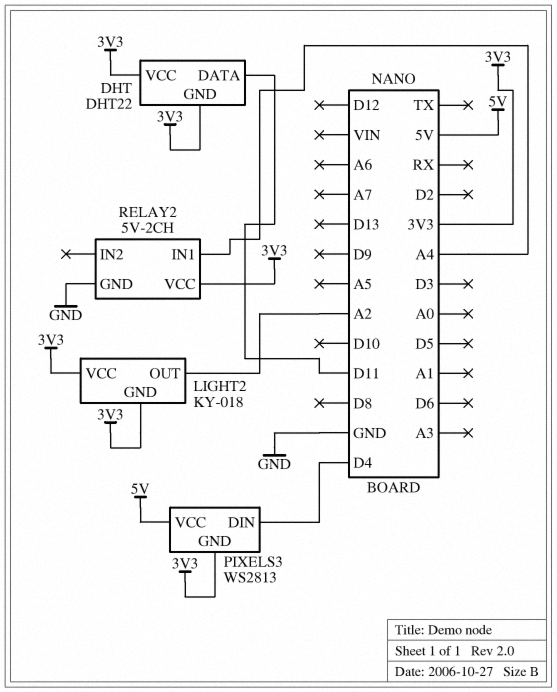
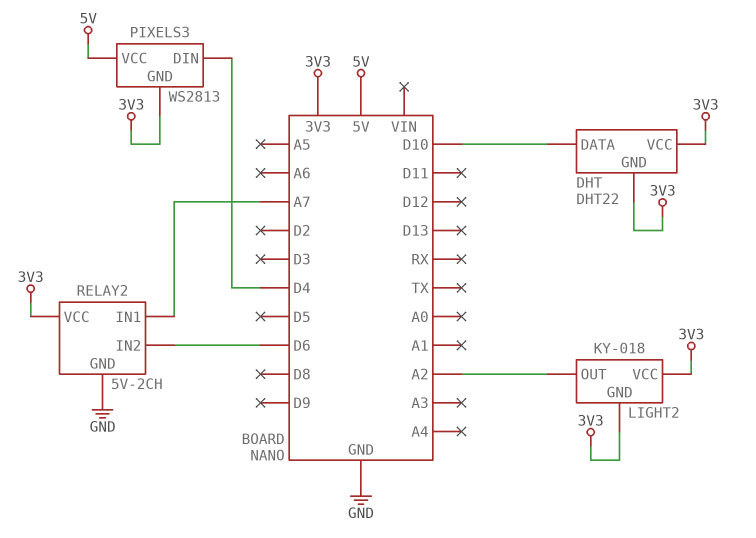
DHT pin DATA: D11 -> D10
RELAY2 pin IN1: A4 -> A7
RELAY2 pin IN2: none -> D6

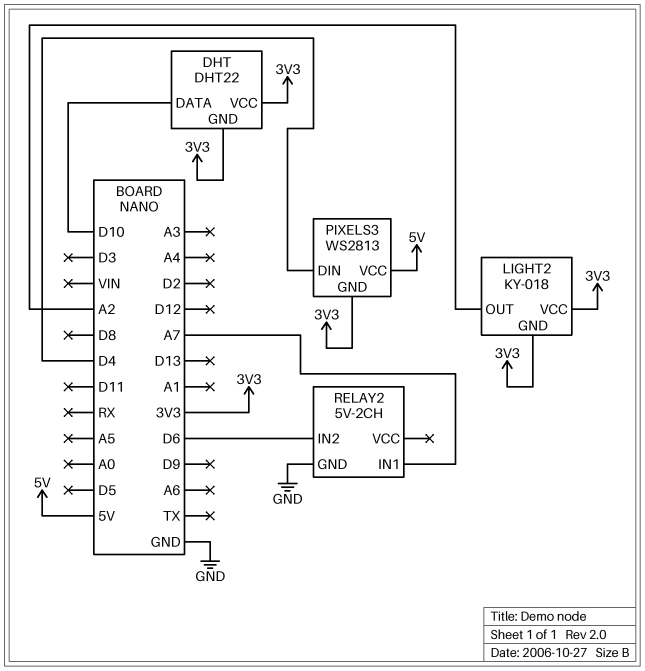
RELAY2 pin VCC: 3V3 -> none

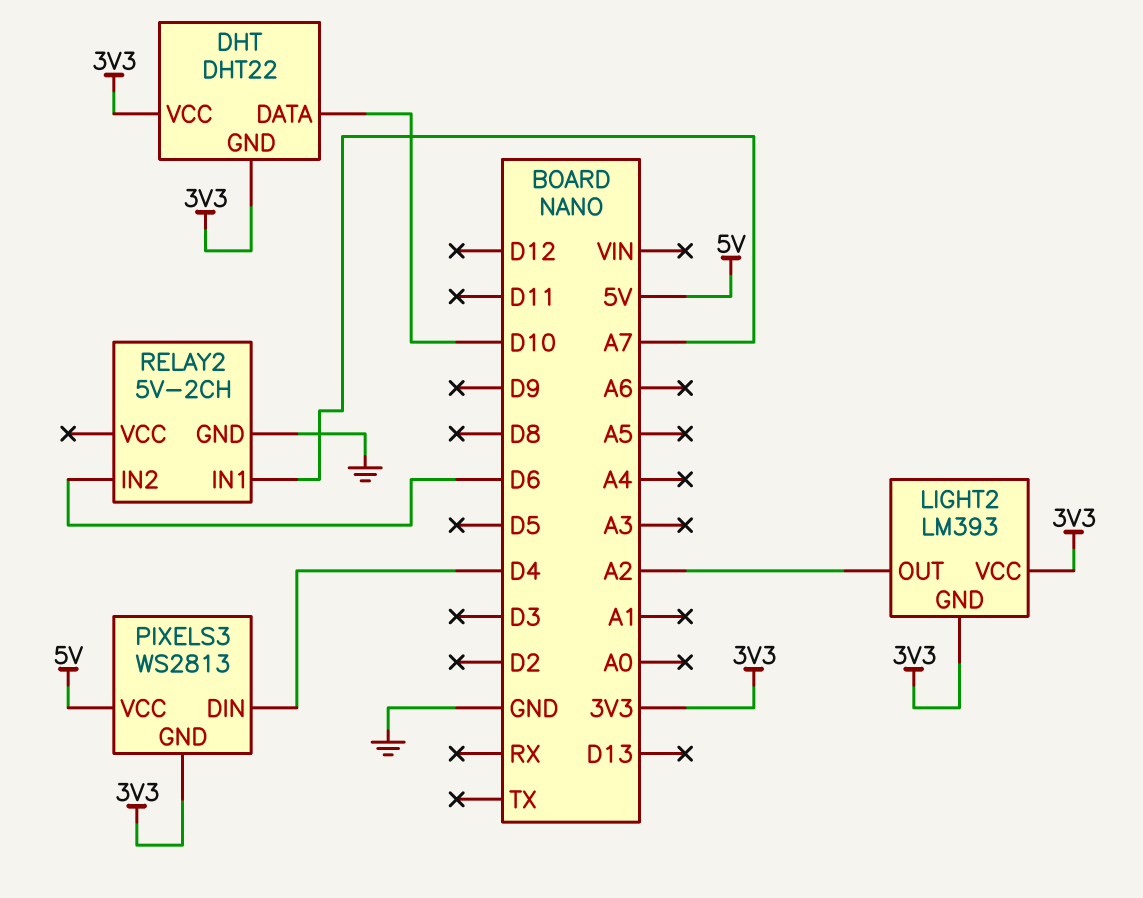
LIGHT2: KY-018 -> LM393

